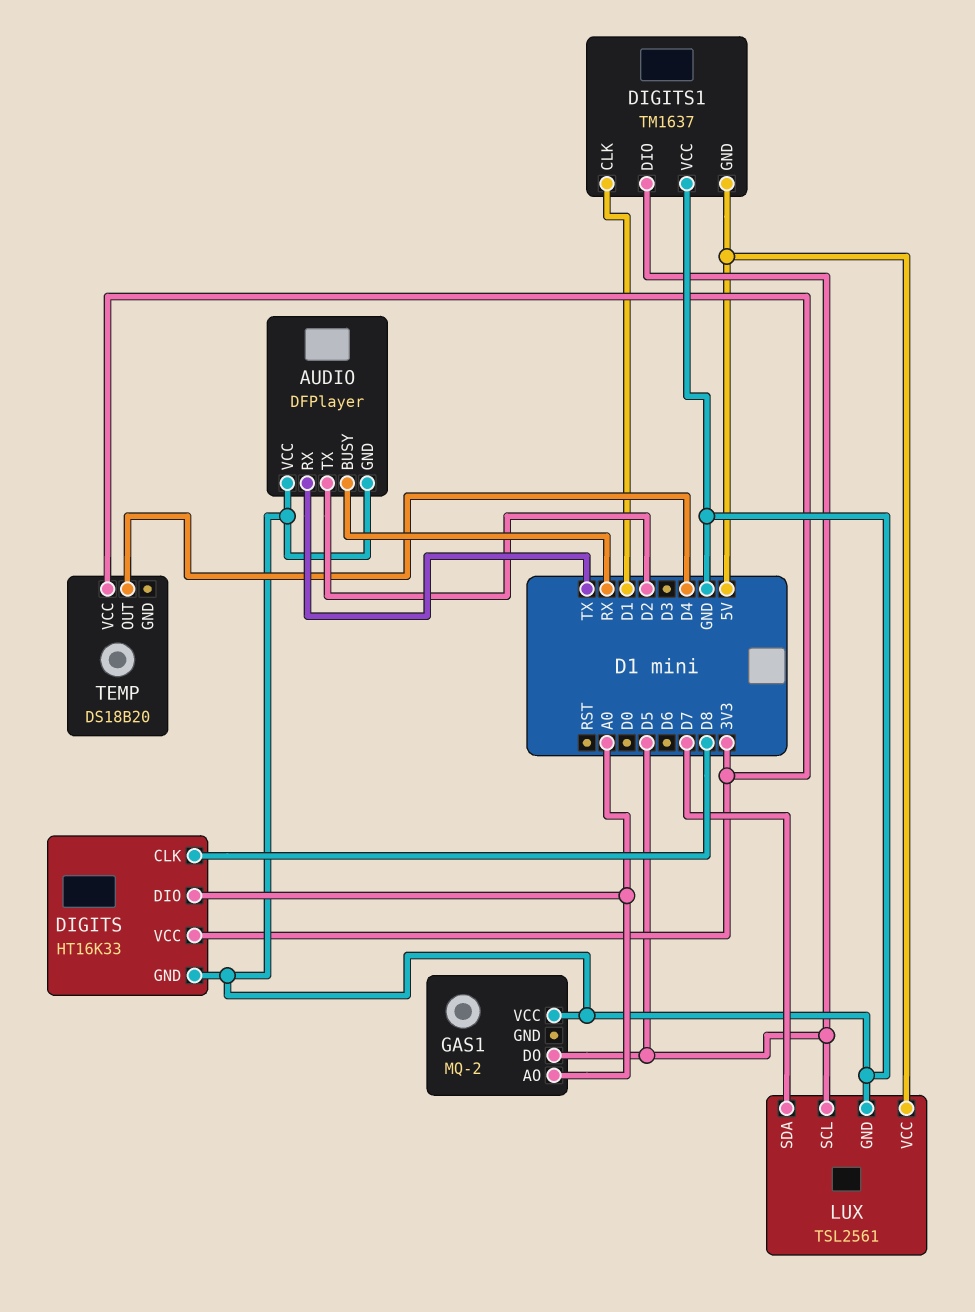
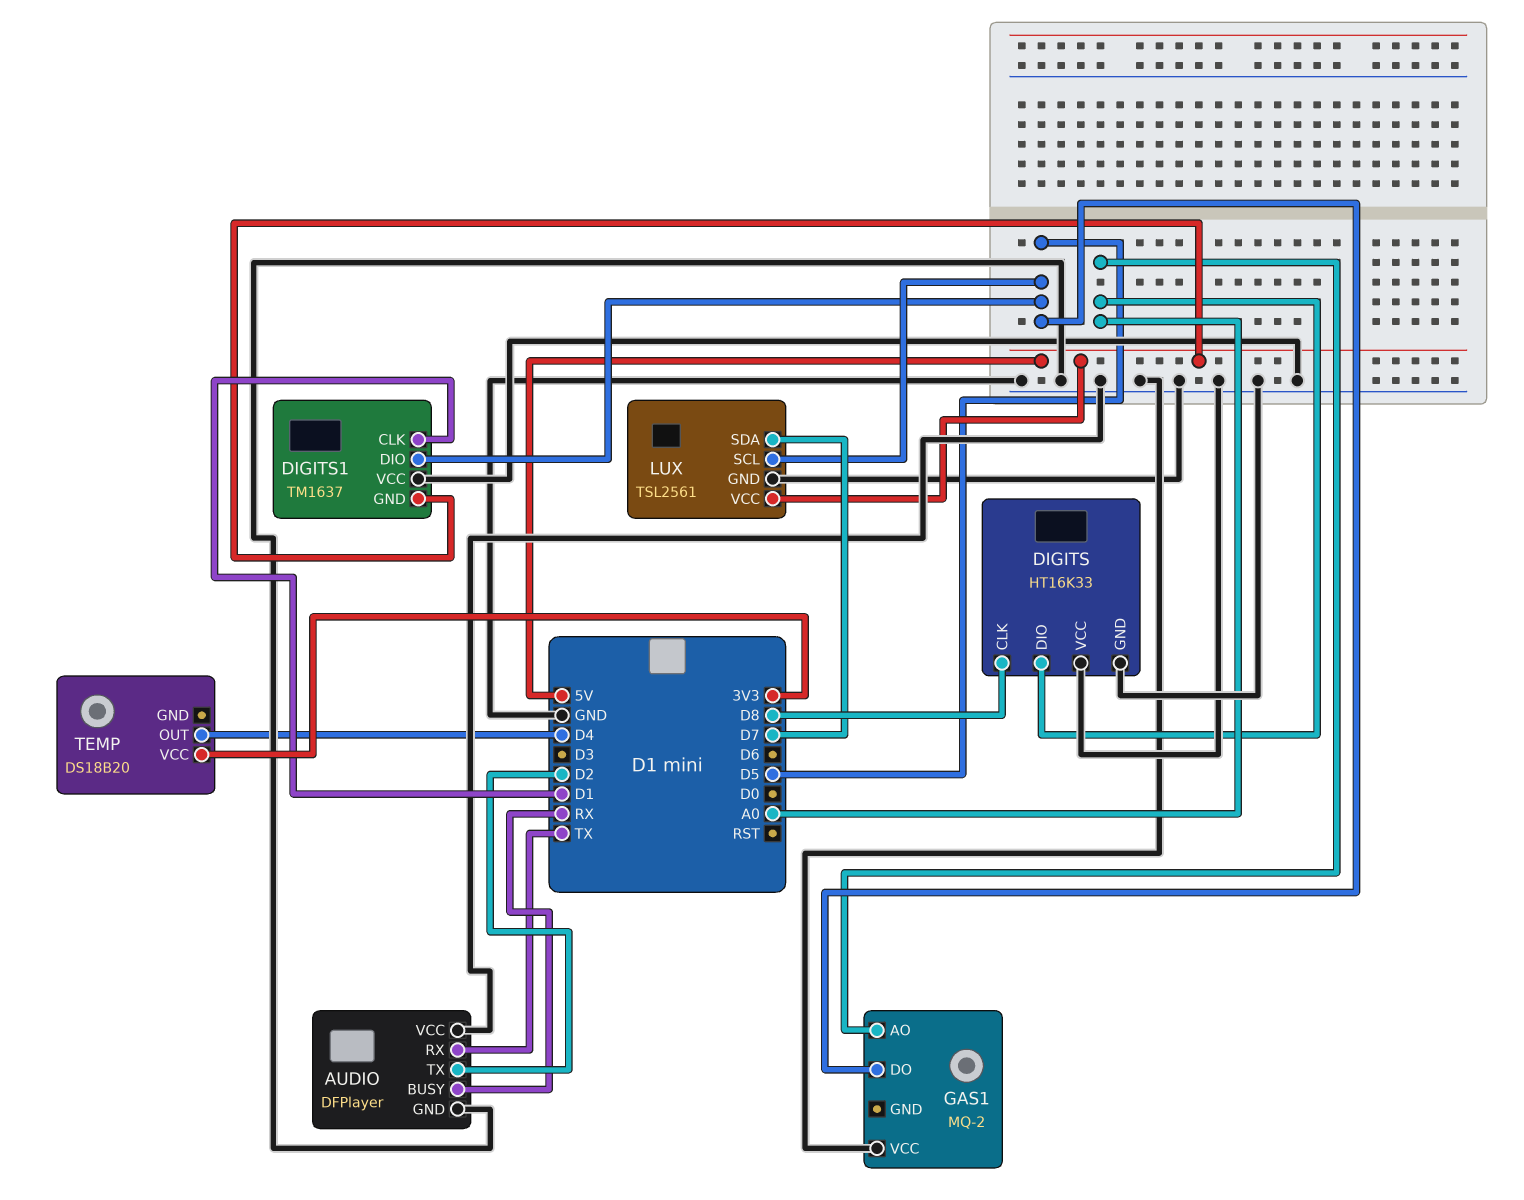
DIGITS pin VCC: 3V3 -> GND

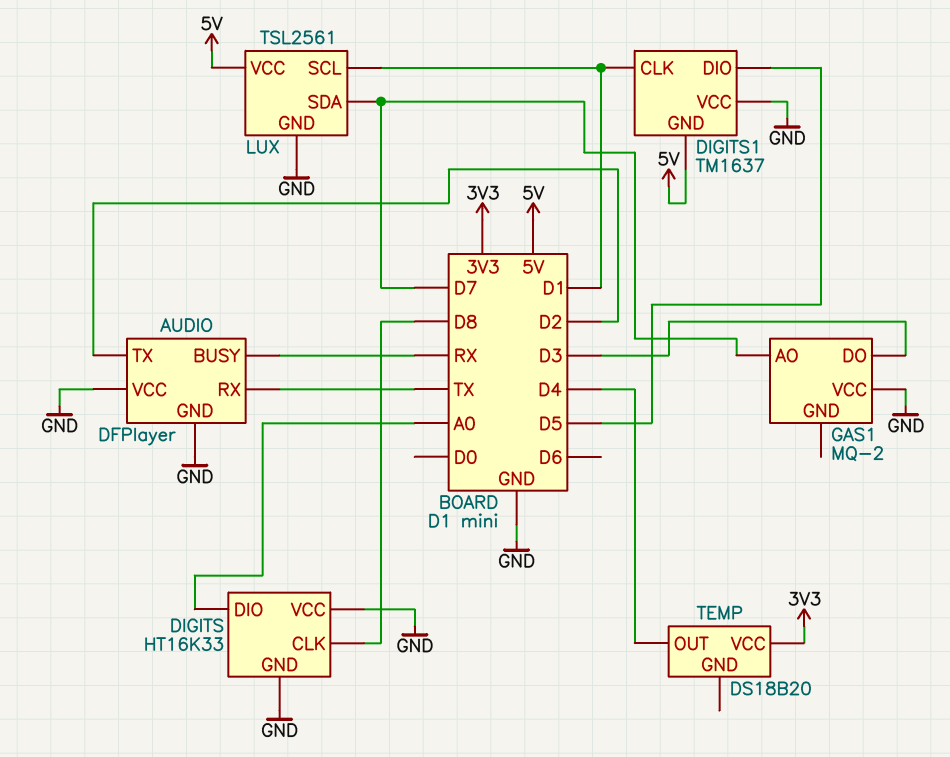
GAS1 pin AO: A0 -> D7
GAS1 pin DO: D5 -> D3
LUX pin SCL: D5 -> D1

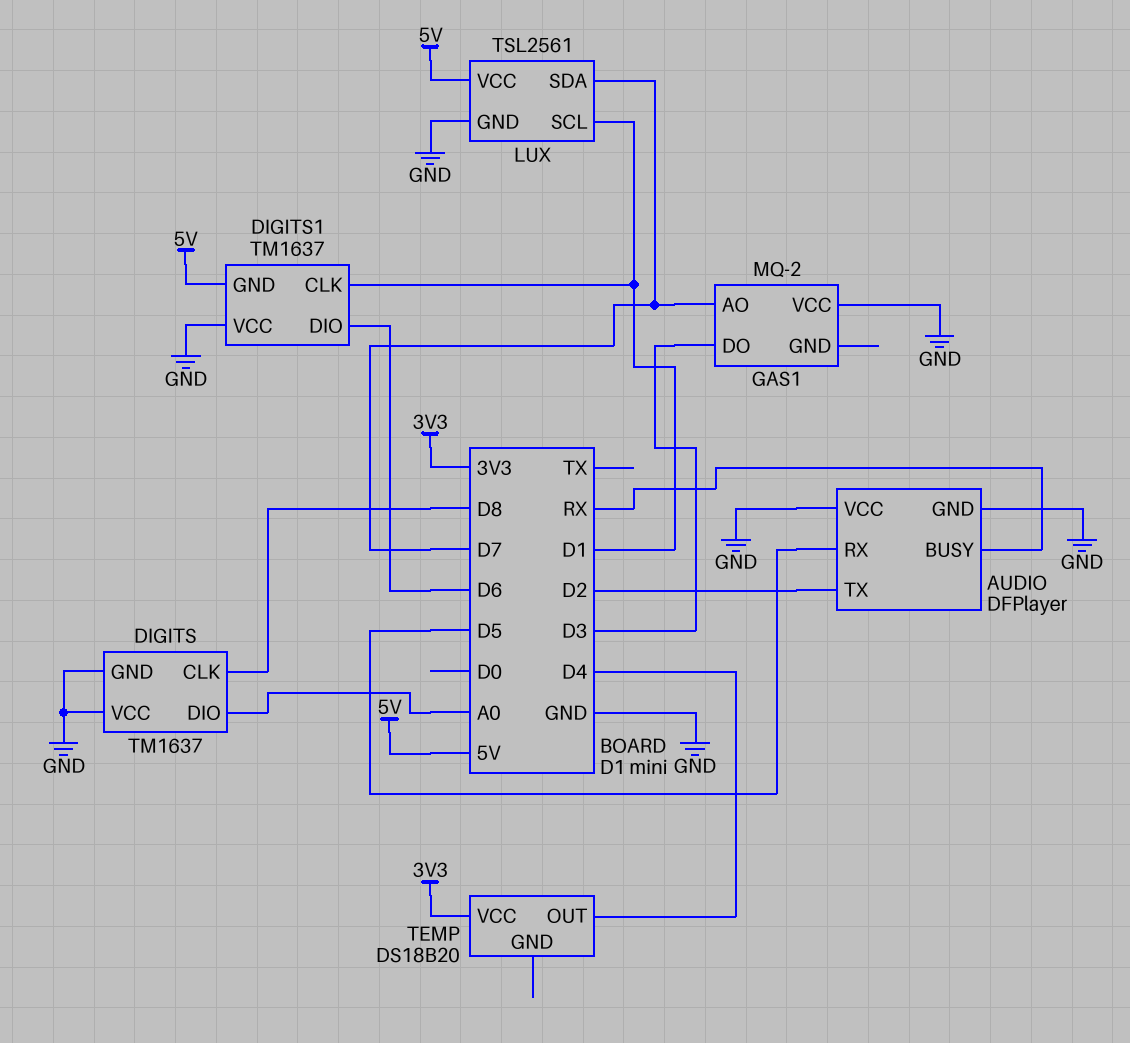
AUDIO pin RX: TX -> D5
DIGITS: HT16K33 -> TM1637
DIGITS1 pin DIO: D5 -> D6

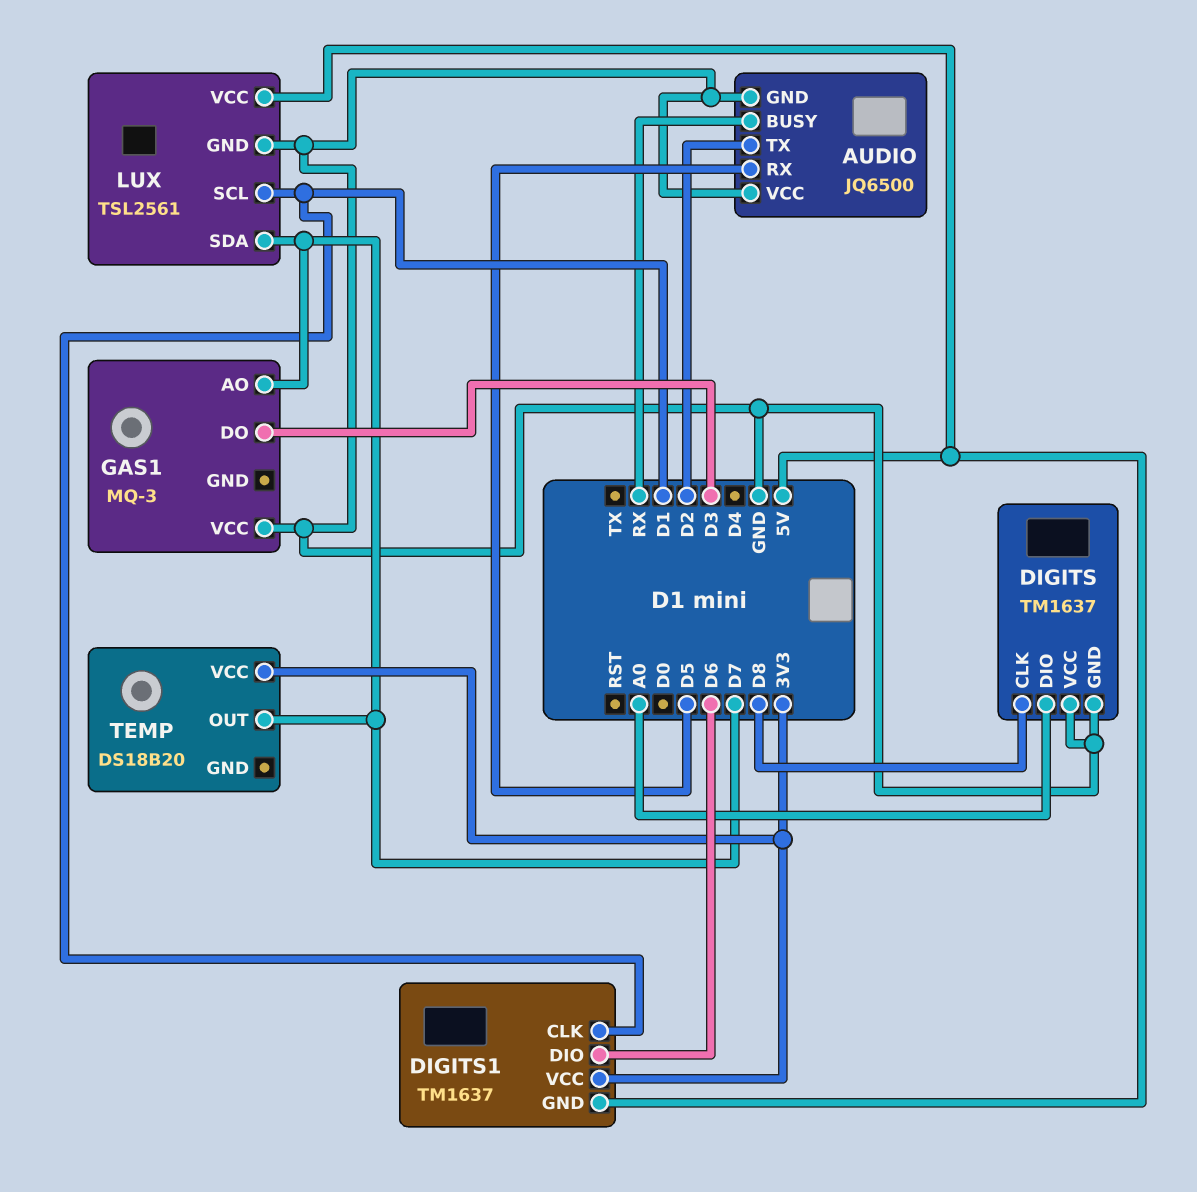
AUDIO: DFPlayer -> JQ6500
DIGITS1 pin VCC: GND -> 3V3
GAS1: MQ-2 -> MQ-3
TEMP pin OUT: D4 -> D7

